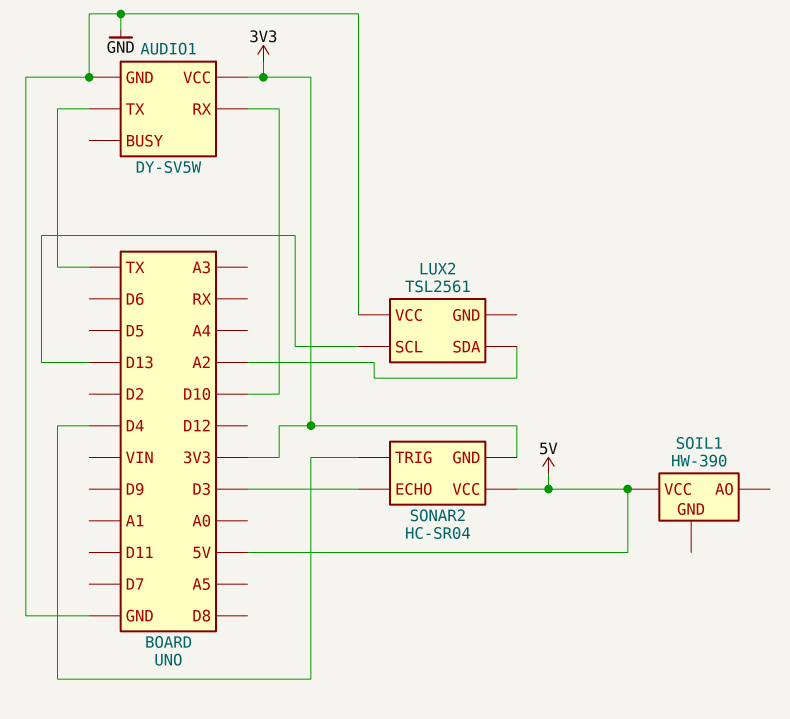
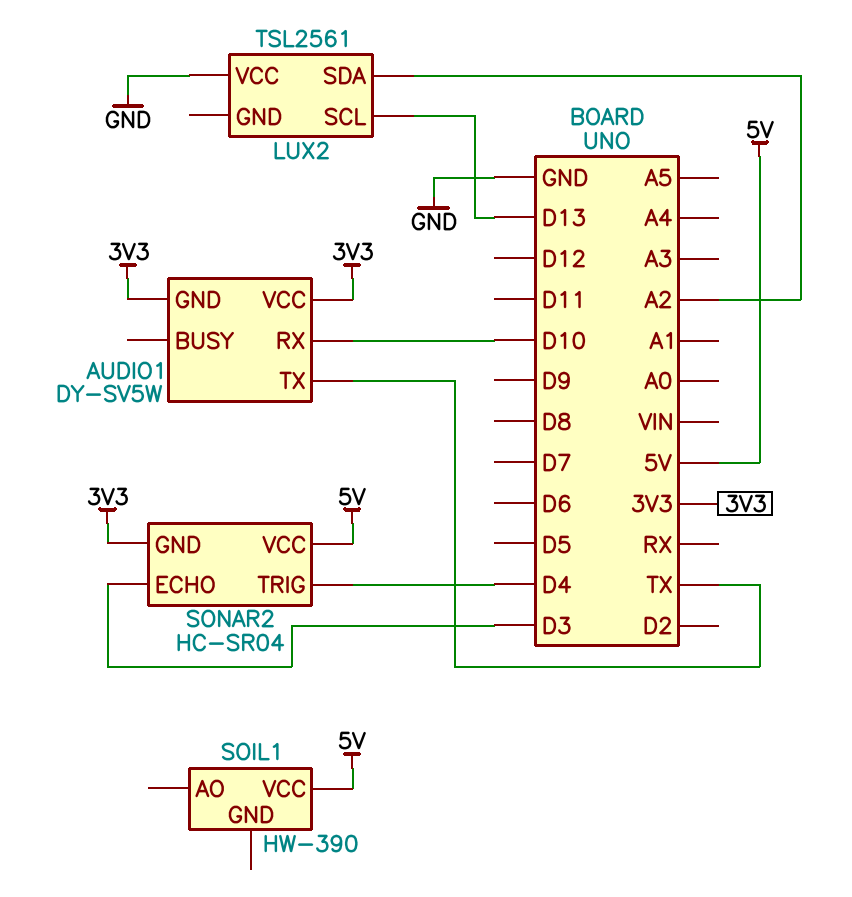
AUDIO1 pin GND: GND -> 3V3

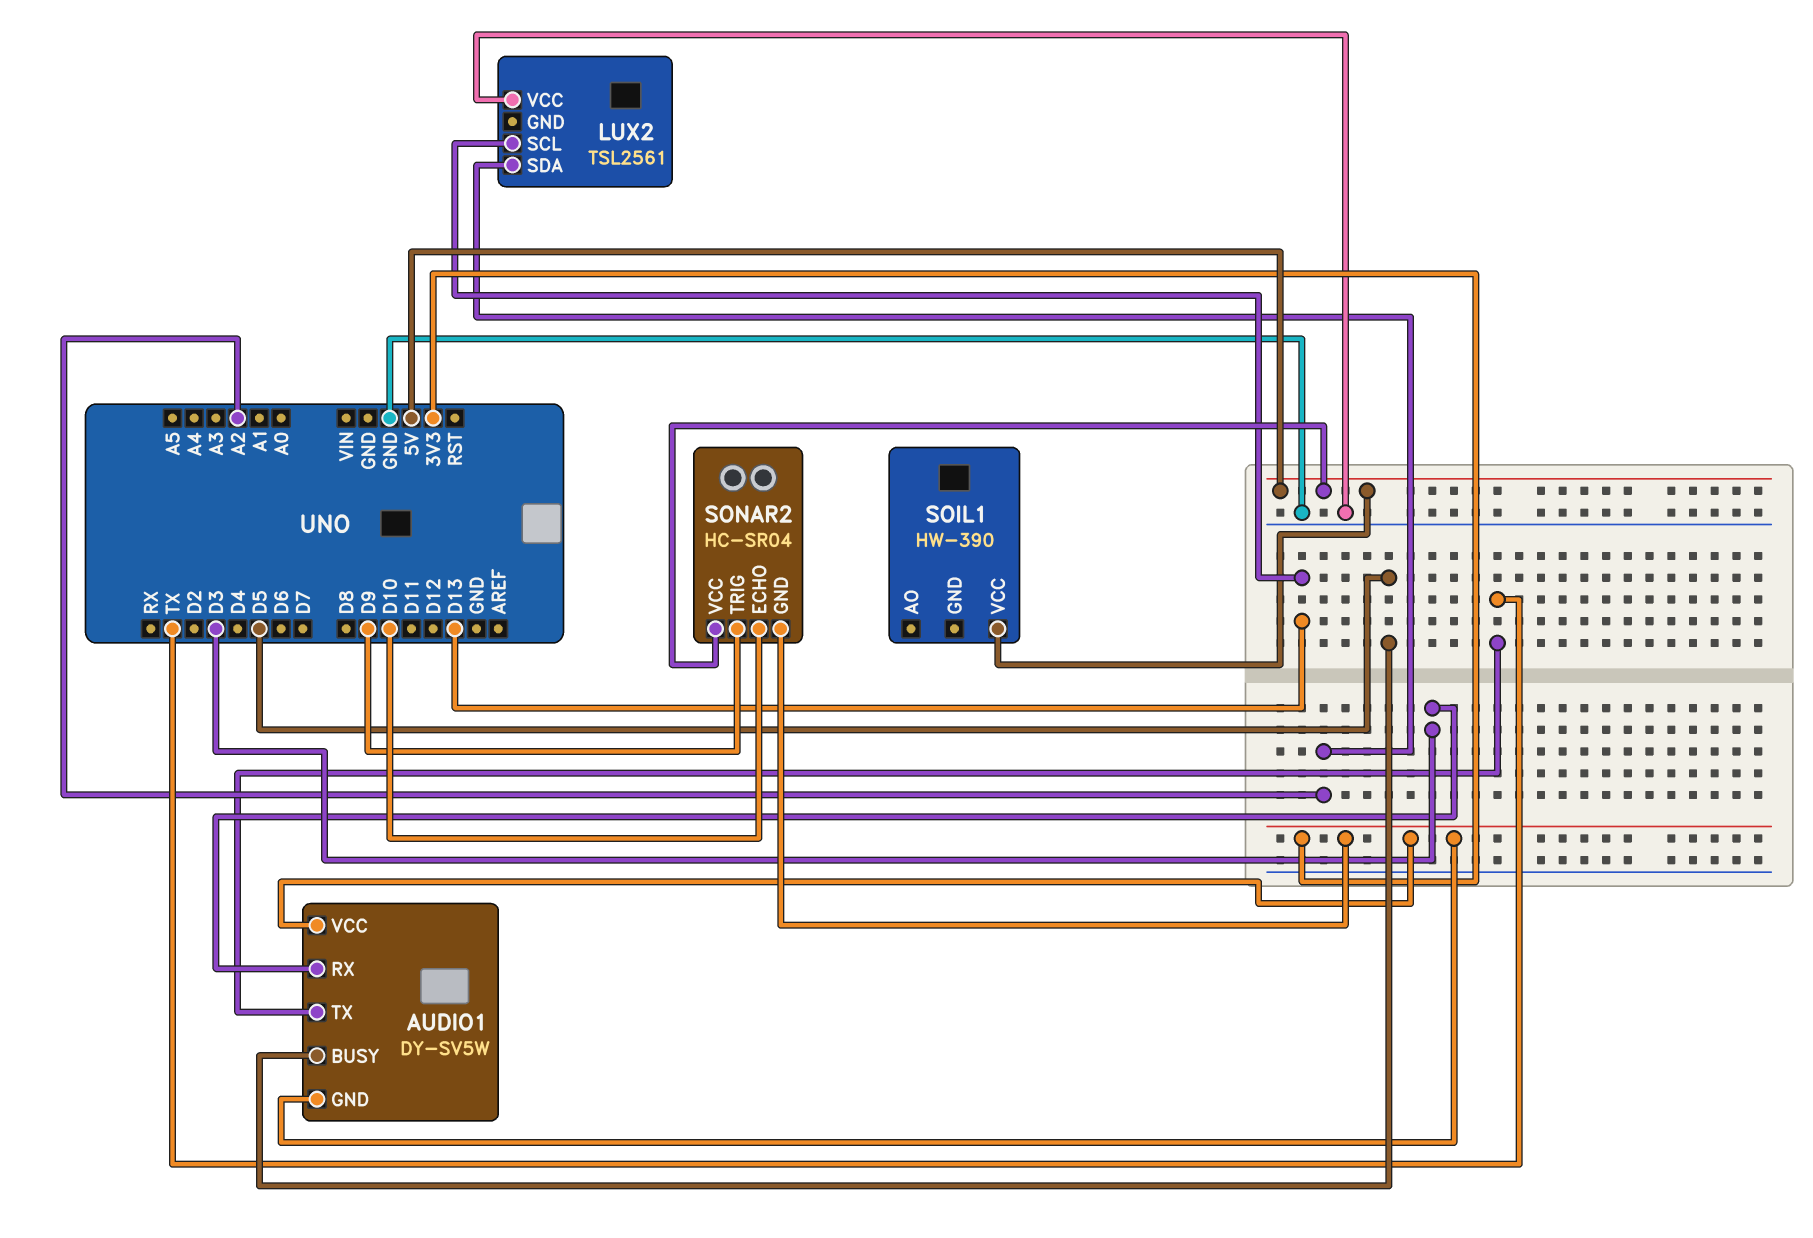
AUDIO1 pin BUSY: none -> D5
AUDIO1 pin RX: D10 -> D3
SONAR2 pin ECHO: D3 -> D10
SONAR2 pin TRIG: D4 -> D9

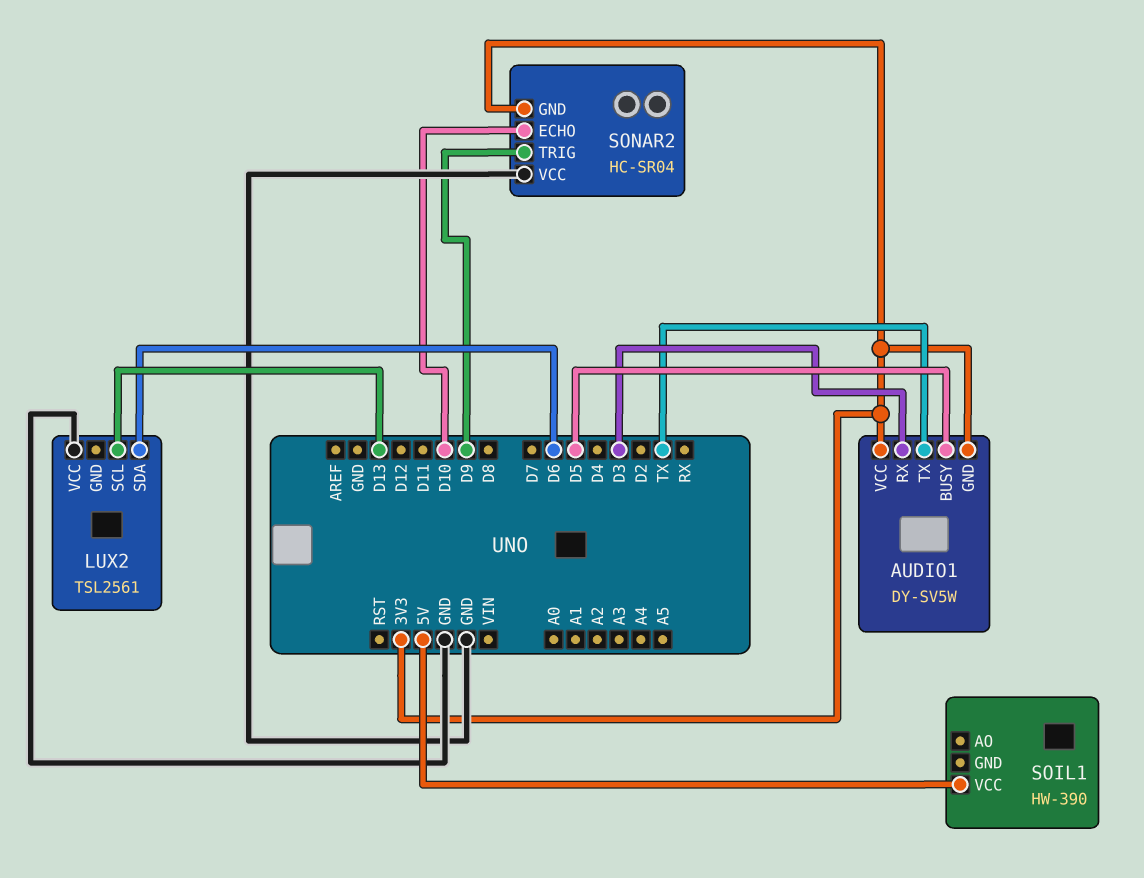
LUX2 pin SDA: A2 -> D6
SONAR2 pin VCC: 5V -> GND

